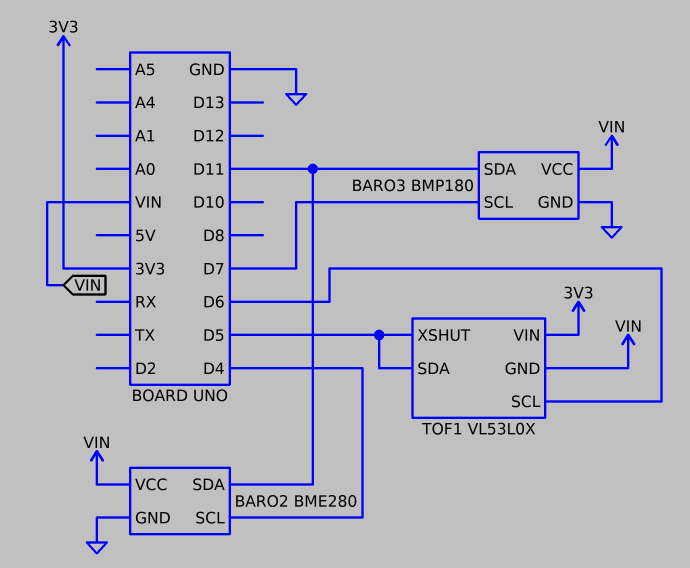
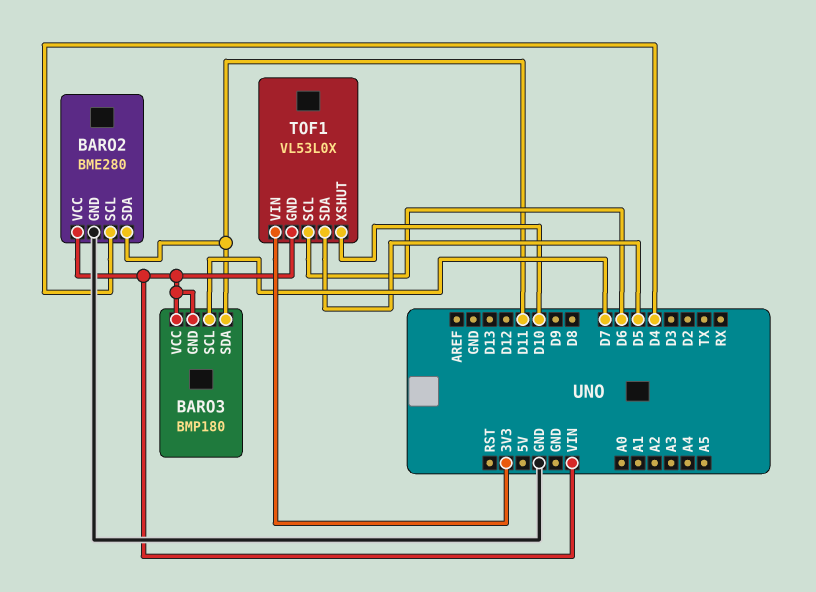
BARO3 pin GND: GND -> VIN
TOF1 pin XSHUT: D5 -> D10

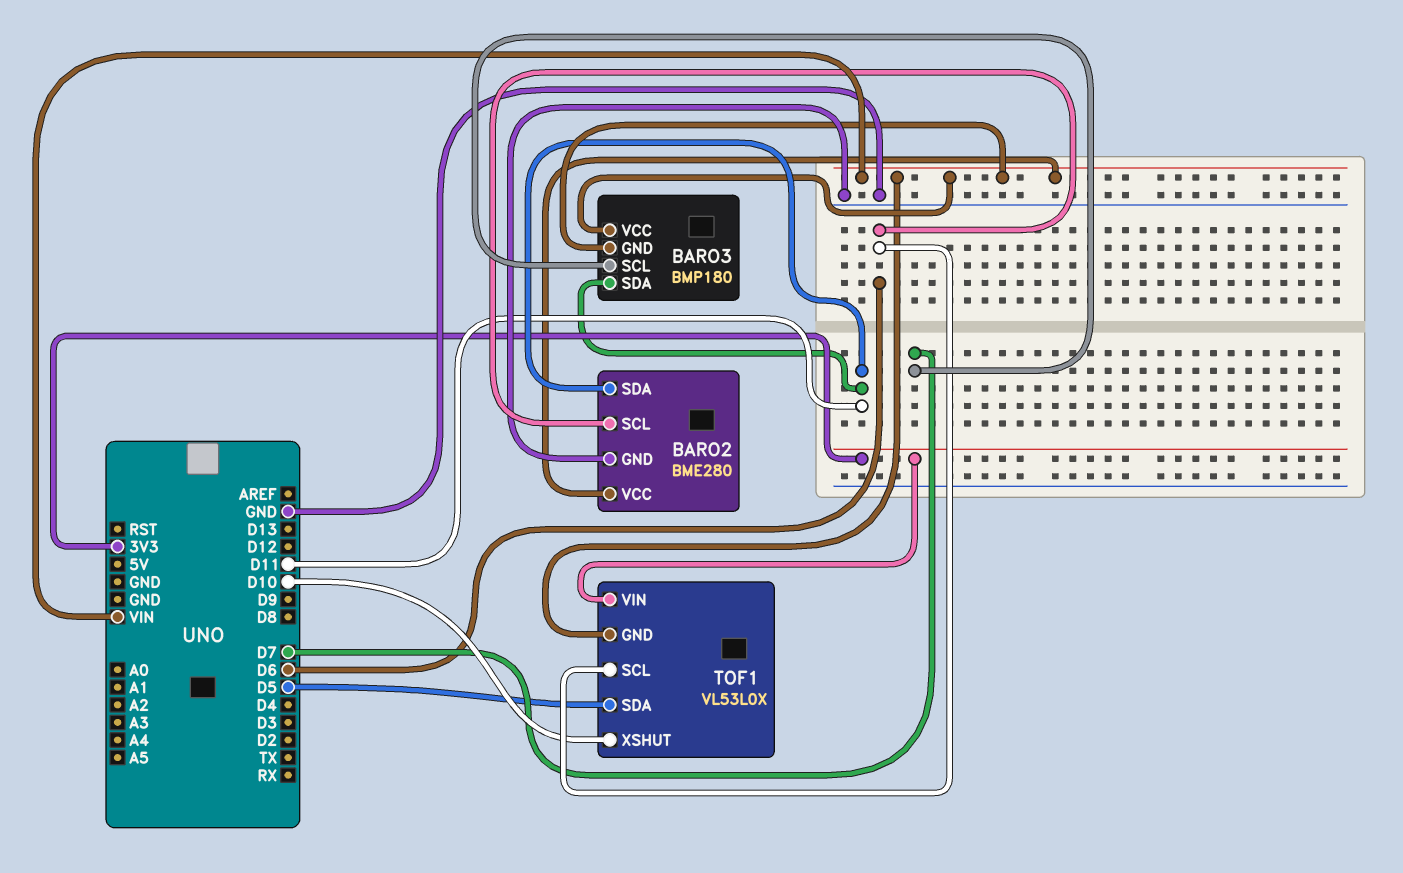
BARO2 pin SCL: D4 -> D6

